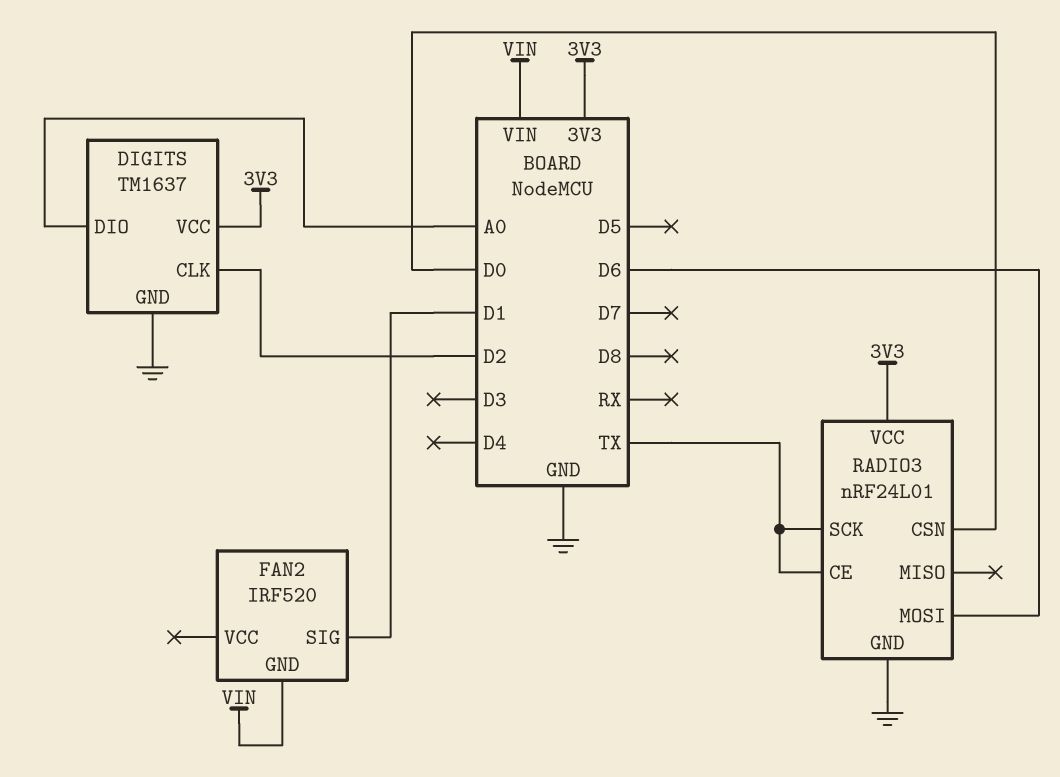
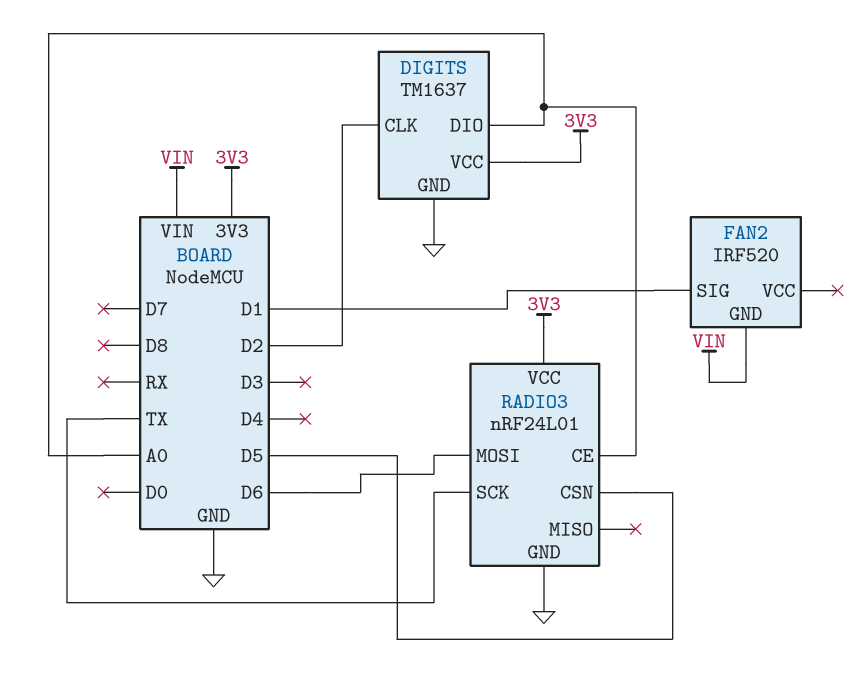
RADIO3 pin CE: TX -> A0
RADIO3 pin CSN: D0 -> D5

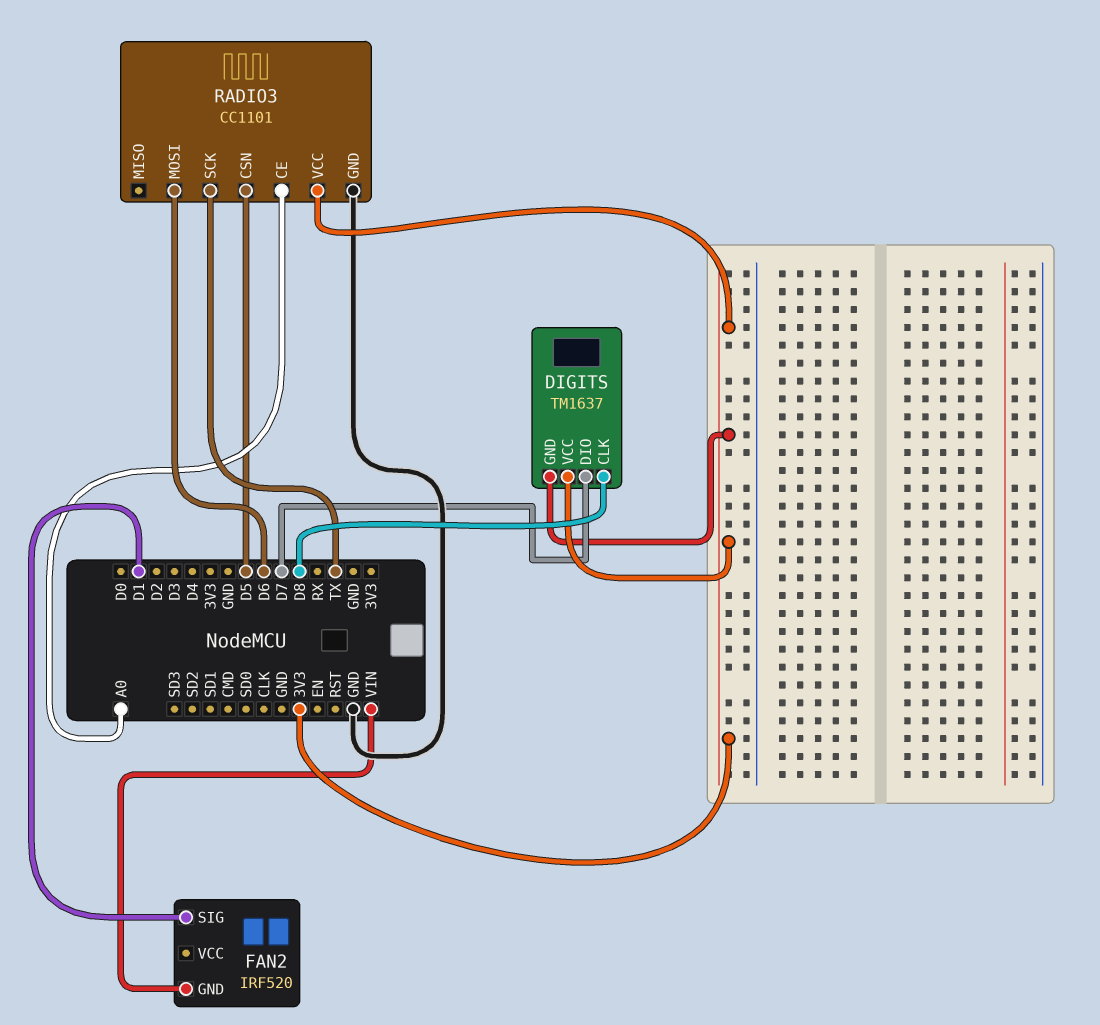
DIGITS pin CLK: D2 -> D8
DIGITS pin DIO: A0 -> D7
DIGITS pin GND: GND -> 3V3
RADIO3: nRF24L01 -> CC1101

